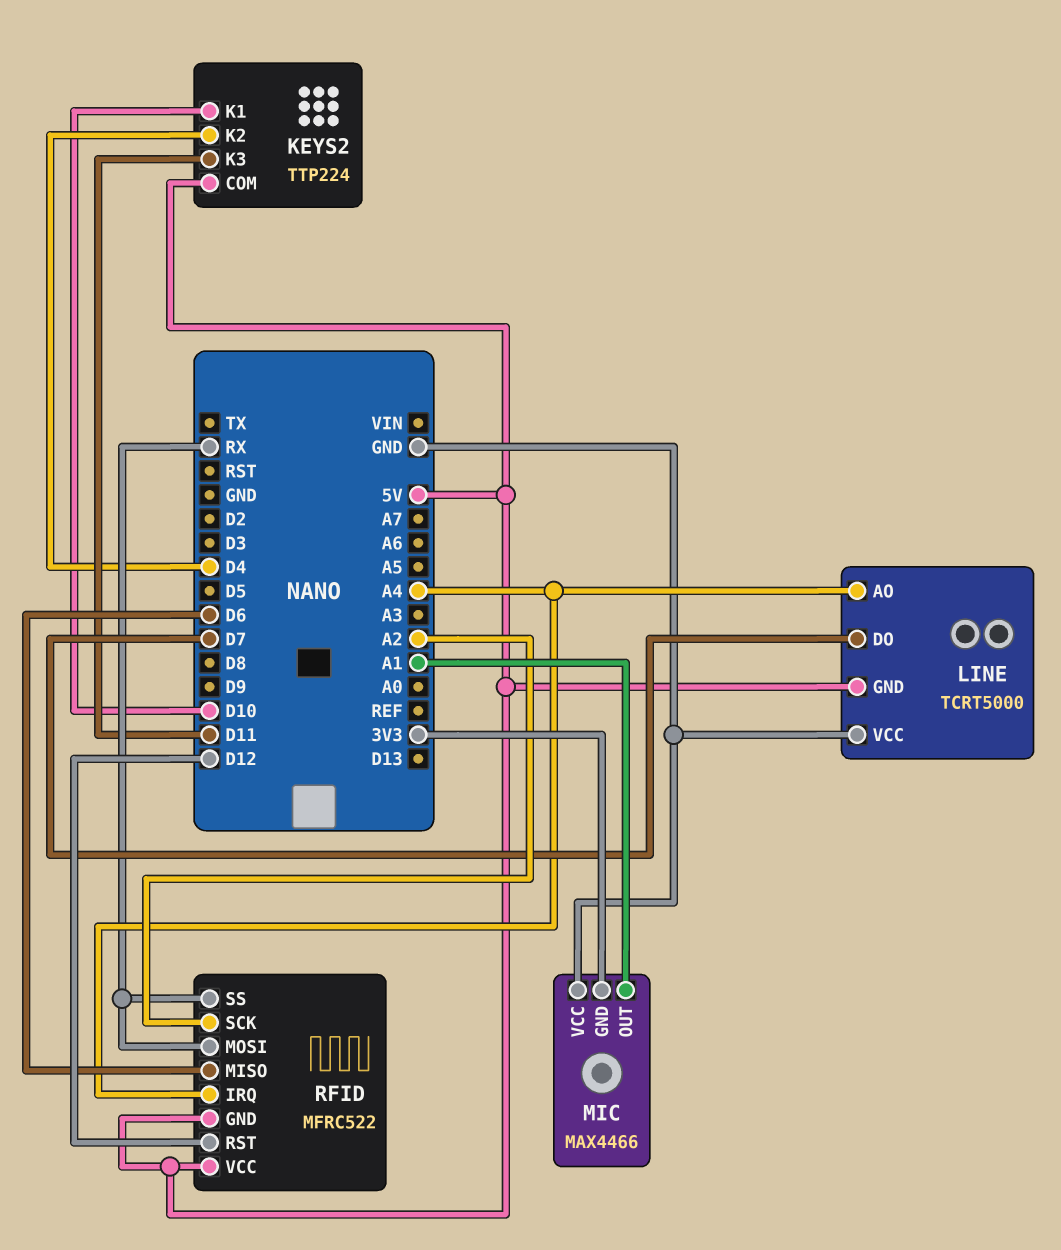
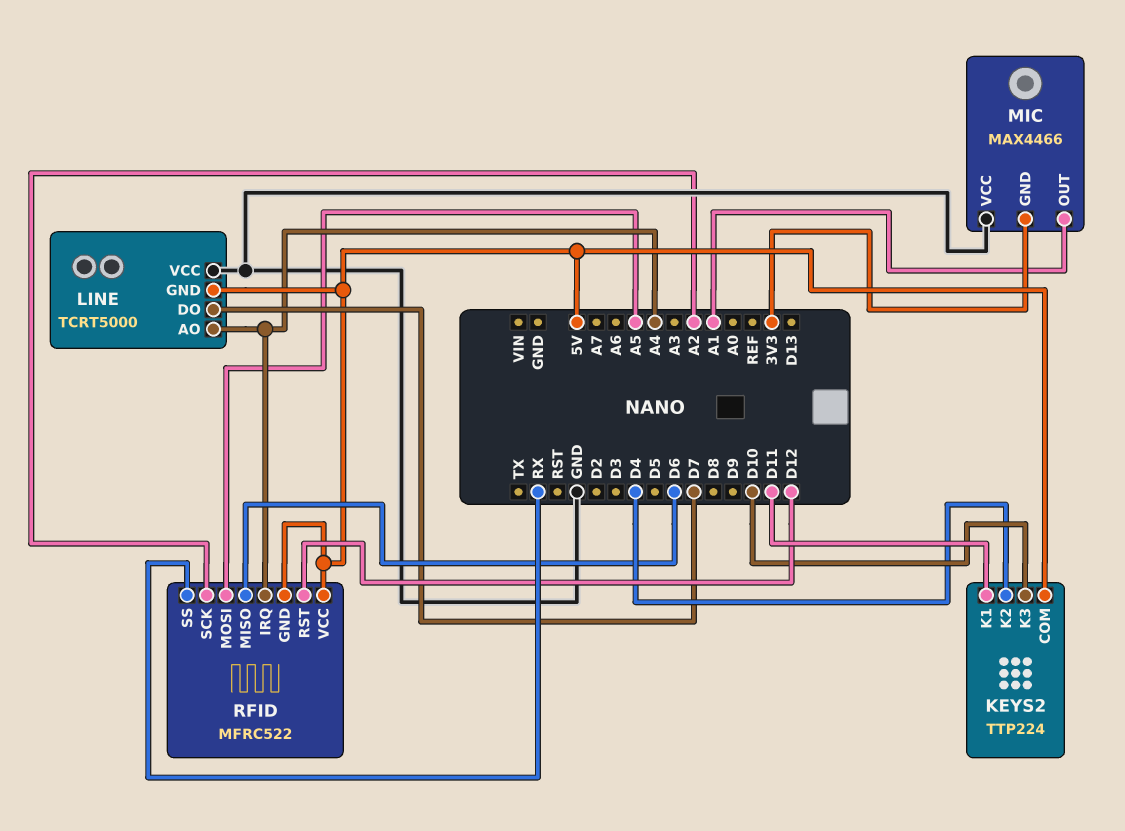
KEYS2 pin K1: D10 -> D11
KEYS2 pin K3: D11 -> D10
RFID pin MOSI: RX -> A5

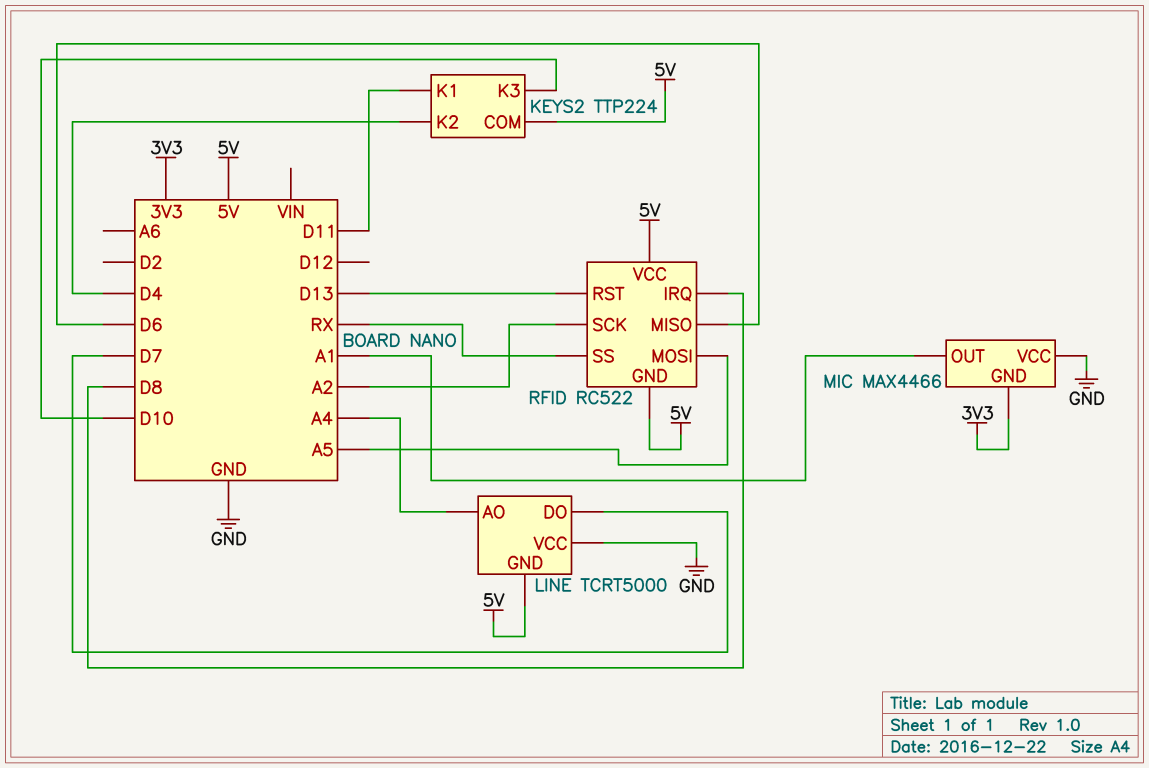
RFID: MFRC522 -> RC522
RFID pin IRQ: A4 -> D8
RFID pin RST: D12 -> D13

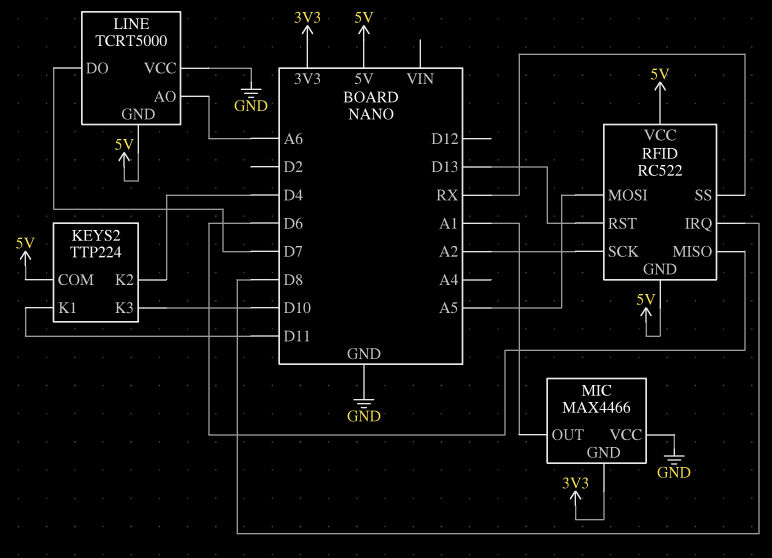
LINE pin AO: A4 -> A6

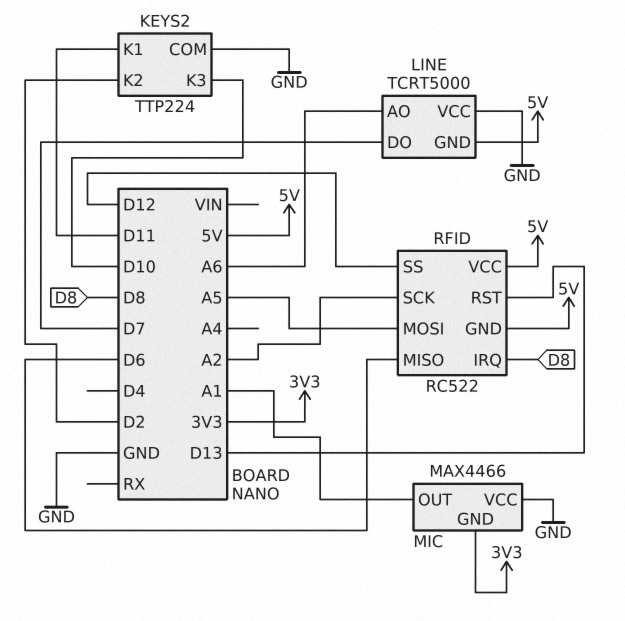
KEYS2 pin COM: 5V -> GND
KEYS2 pin K2: D4 -> D2
RFID pin SS: RX -> D12

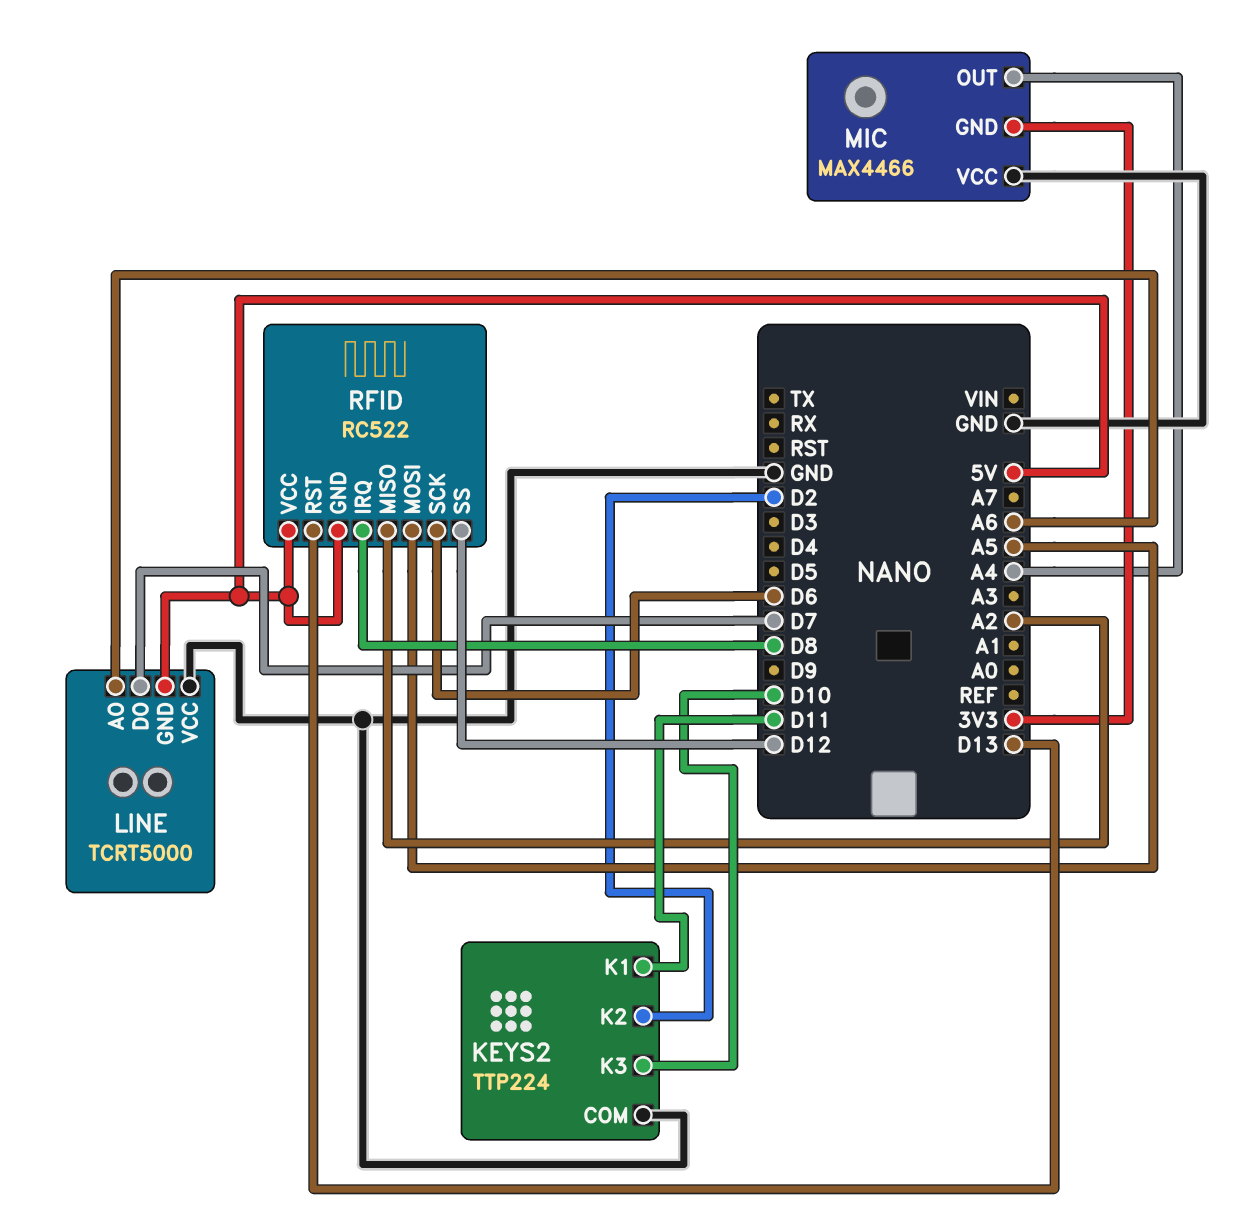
MIC pin OUT: A1 -> A4
RFID pin MISO: D6 -> A2
RFID pin SCK: A2 -> D6

